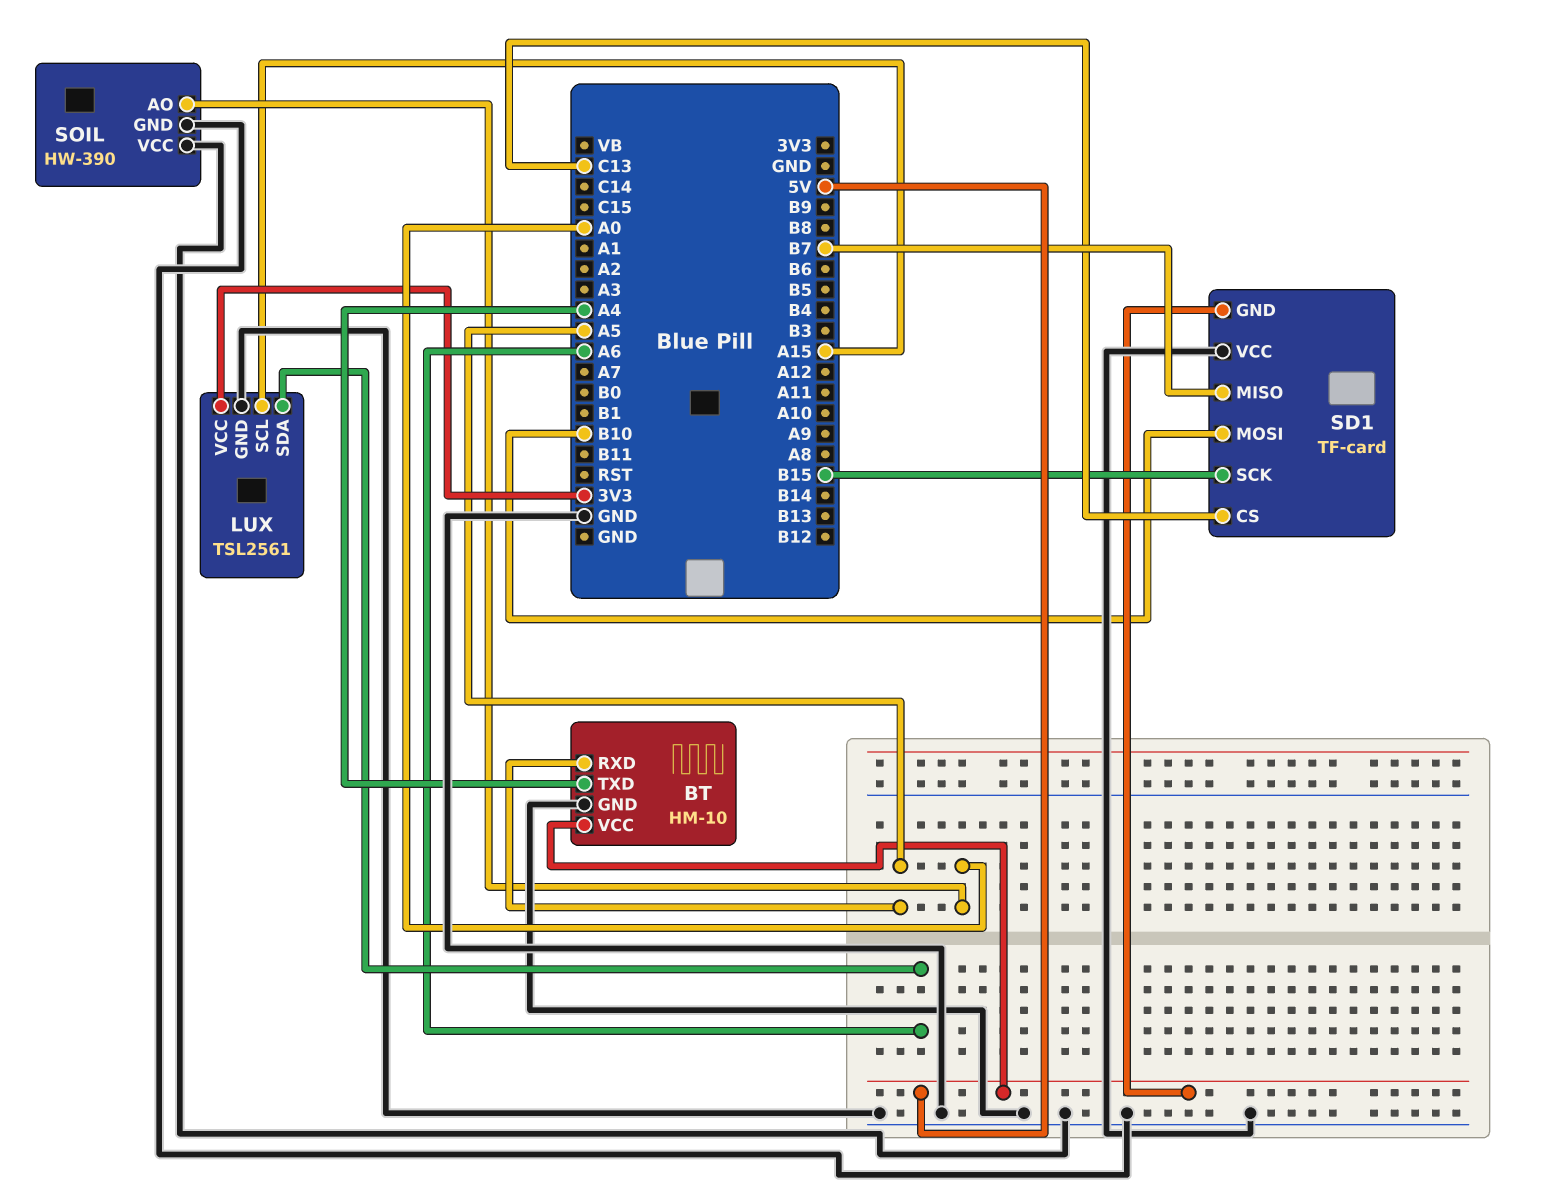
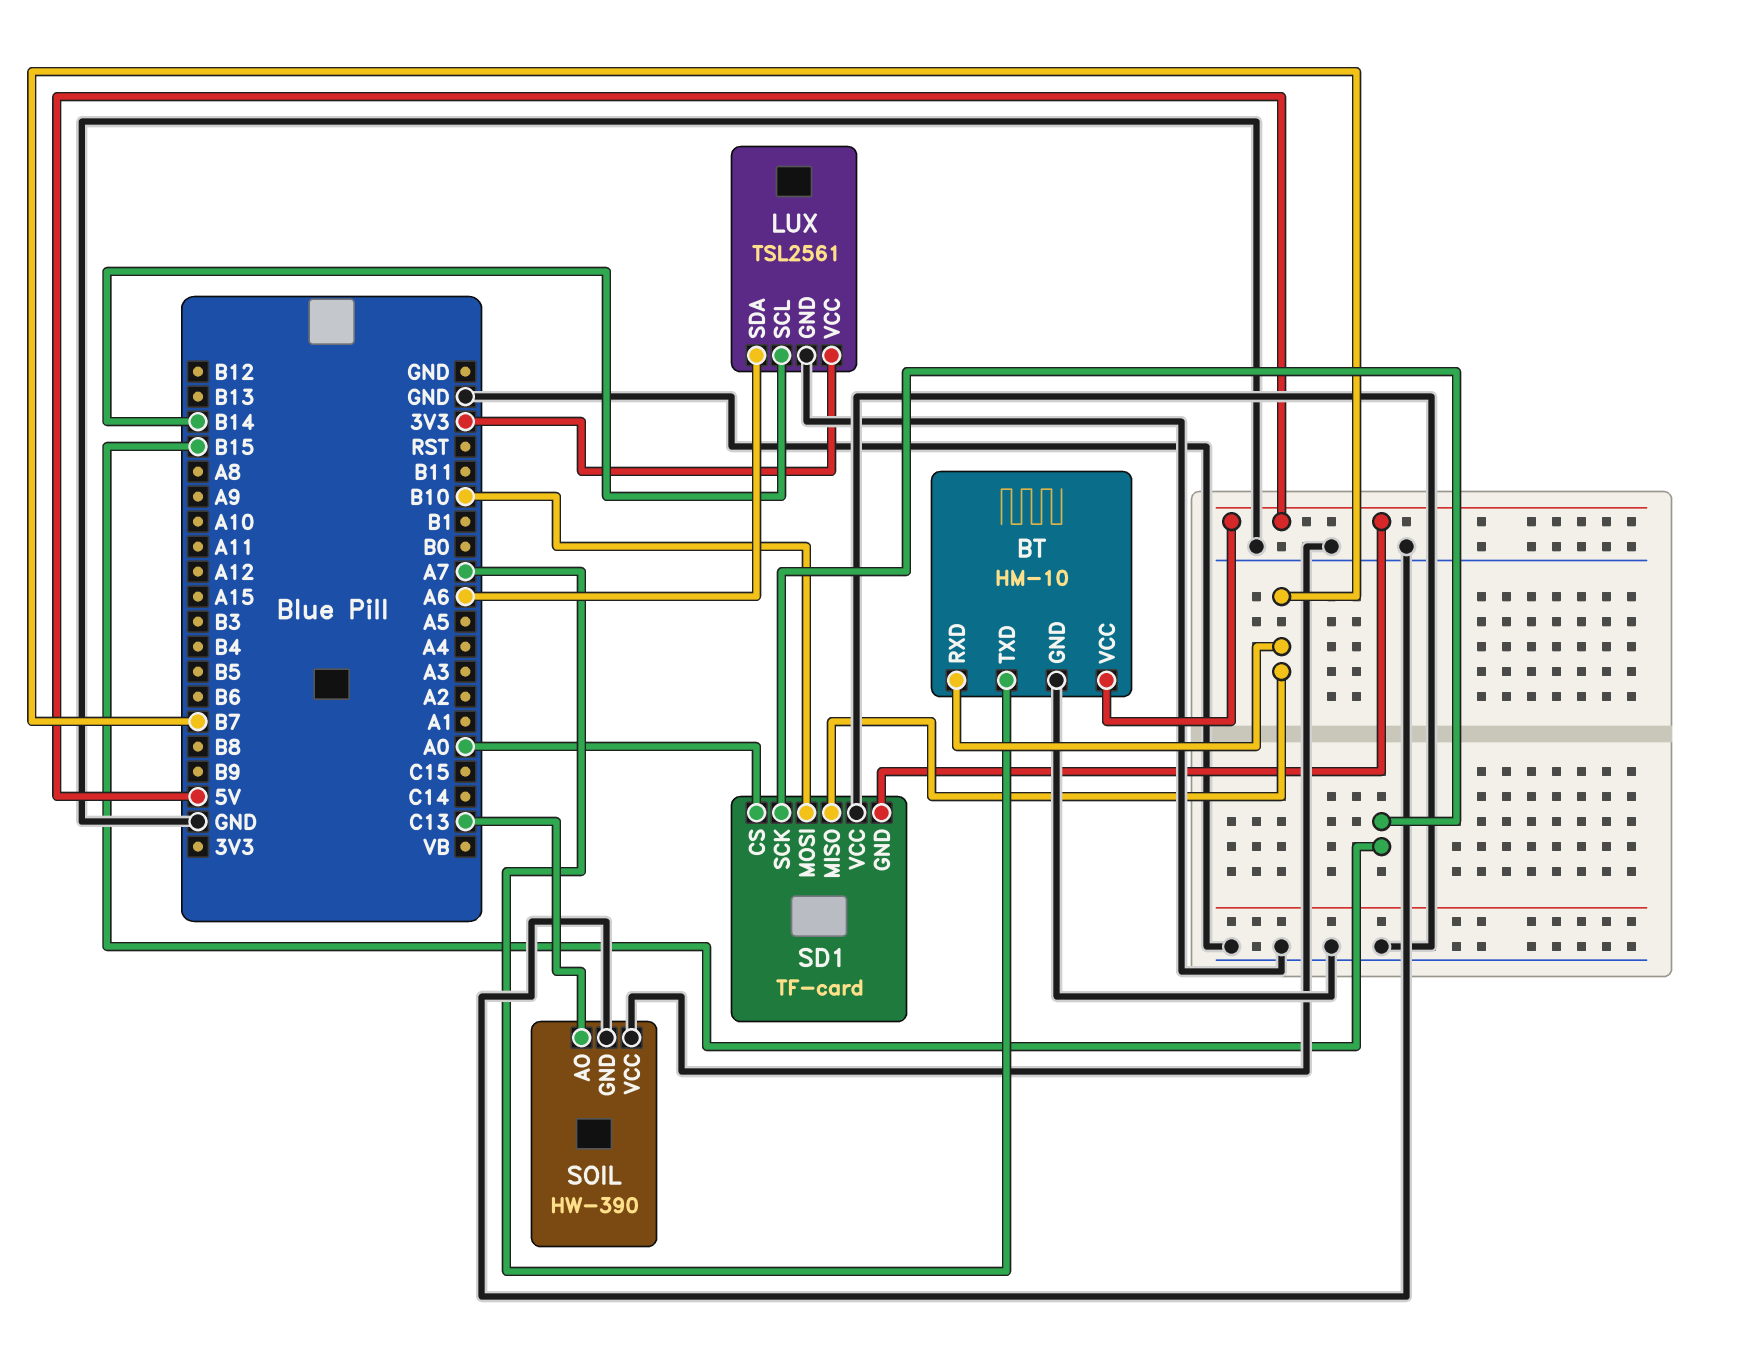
BT pin RXD: A5 -> B7
BT pin TXD: A4 -> A7
LUX pin SCL: A15 -> B14
SD1 pin CS: C13 -> A0
SOIL pin AO: A0 -> C13

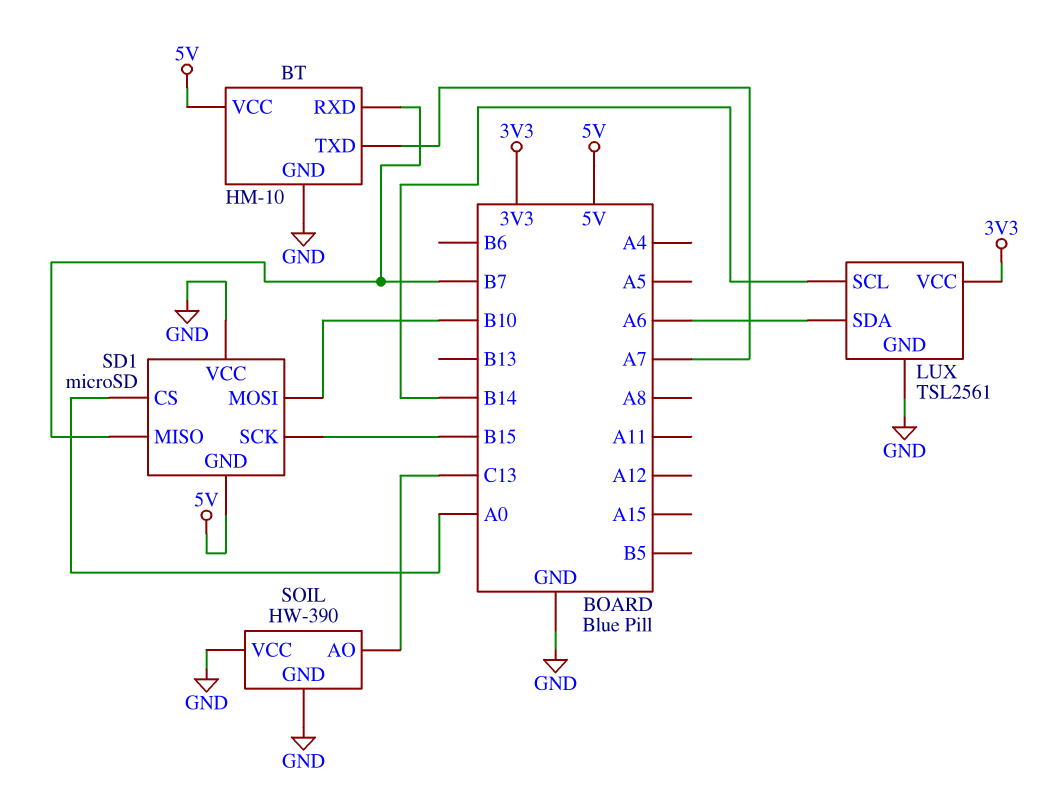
SD1: TF-card -> microSD

